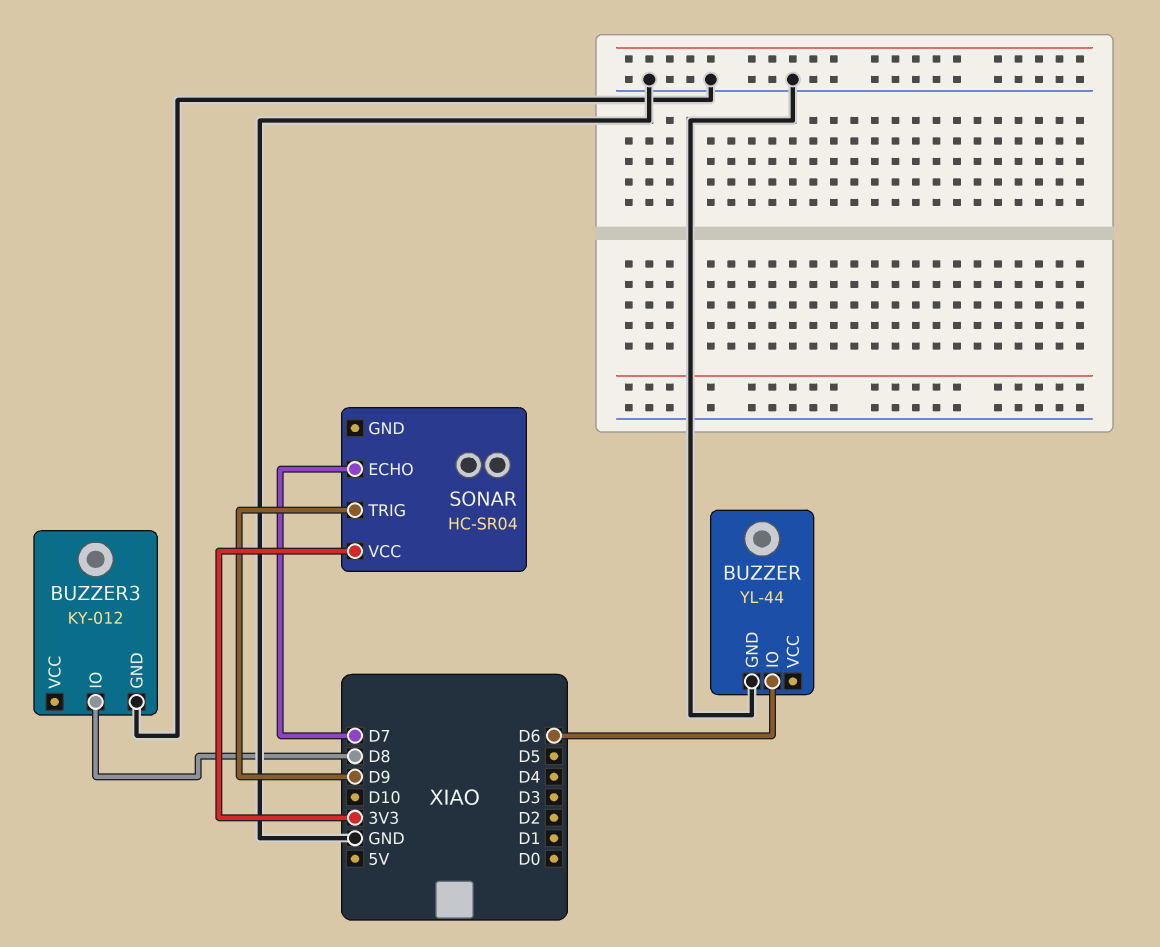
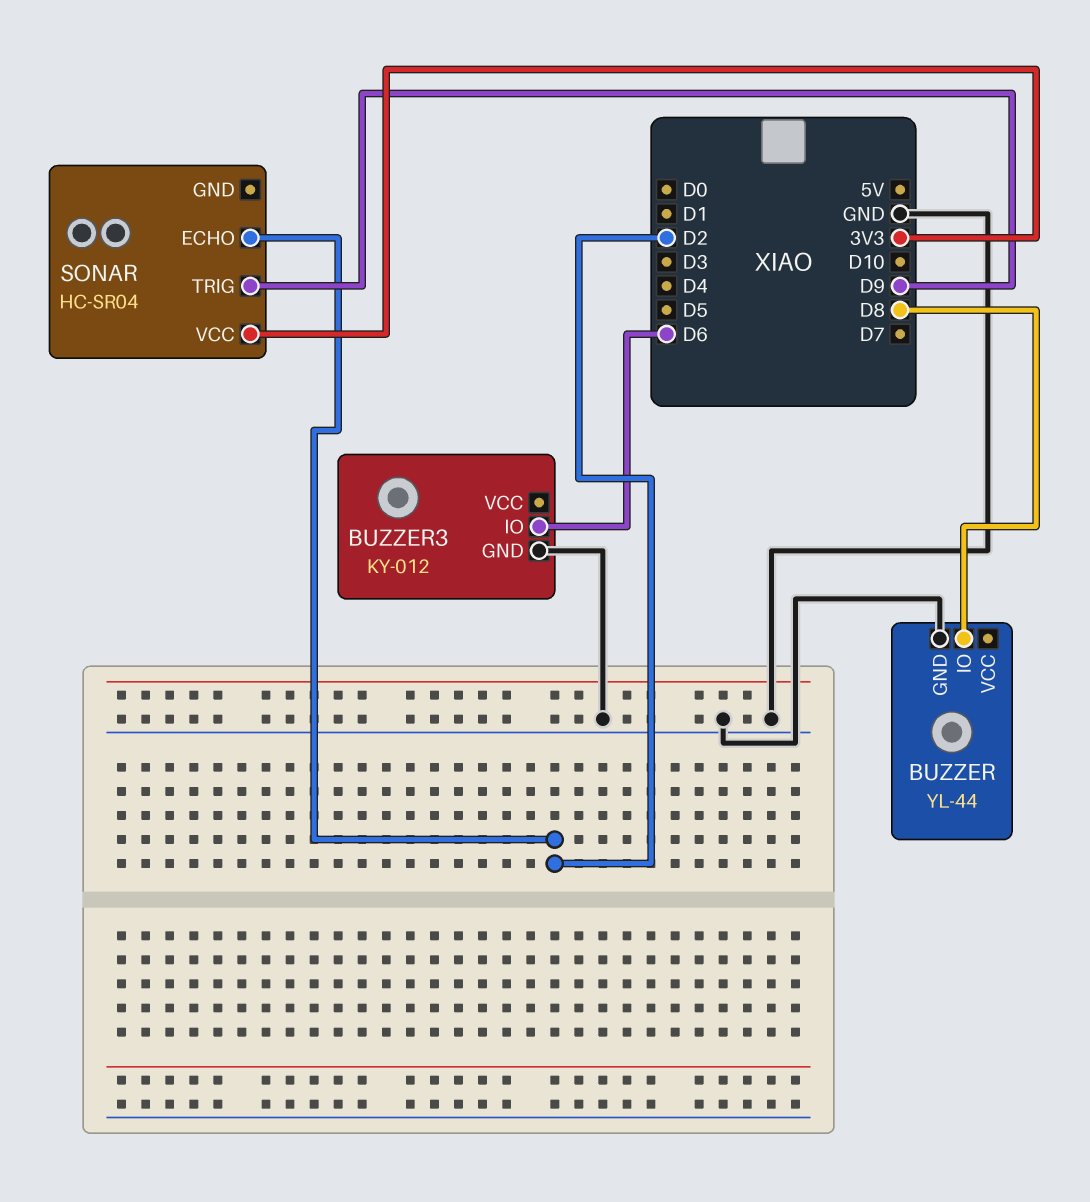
BUZZER pin IO: D6 -> D8
BUZZER3 pin IO: D8 -> D6
SONAR pin ECHO: D7 -> D2

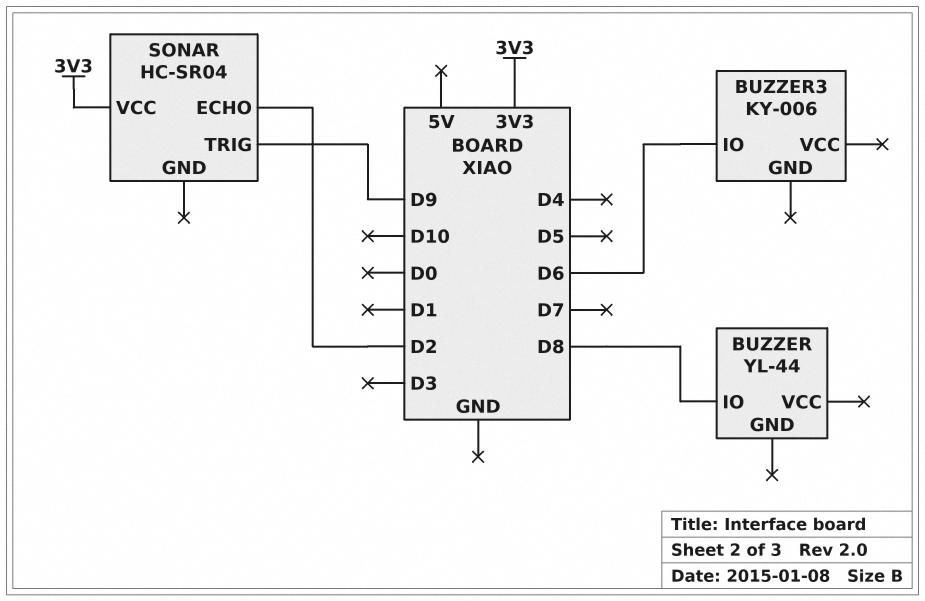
BUZZER pin GND: GND -> none
BUZZER3: KY-012 -> KY-006
BUZZER3 pin GND: GND -> none

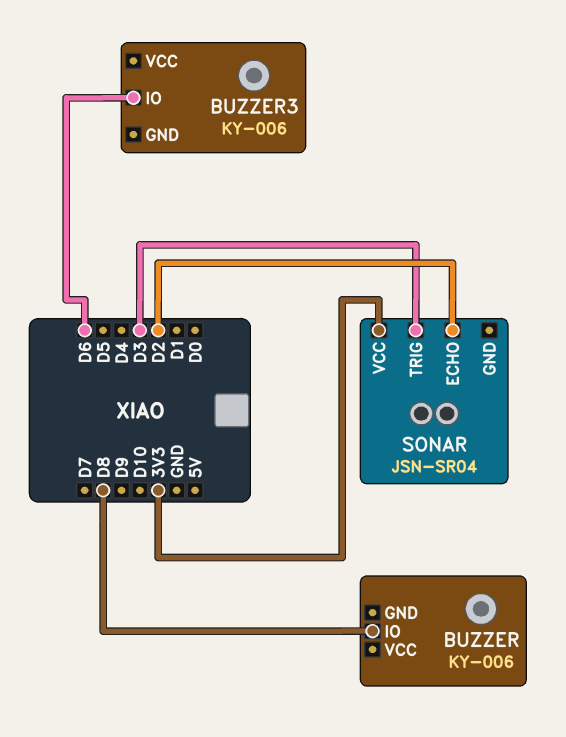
BUZZER: YL-44 -> KY-006
SONAR: HC-SR04 -> JSN-SR04
SONAR pin TRIG: D9 -> D3

